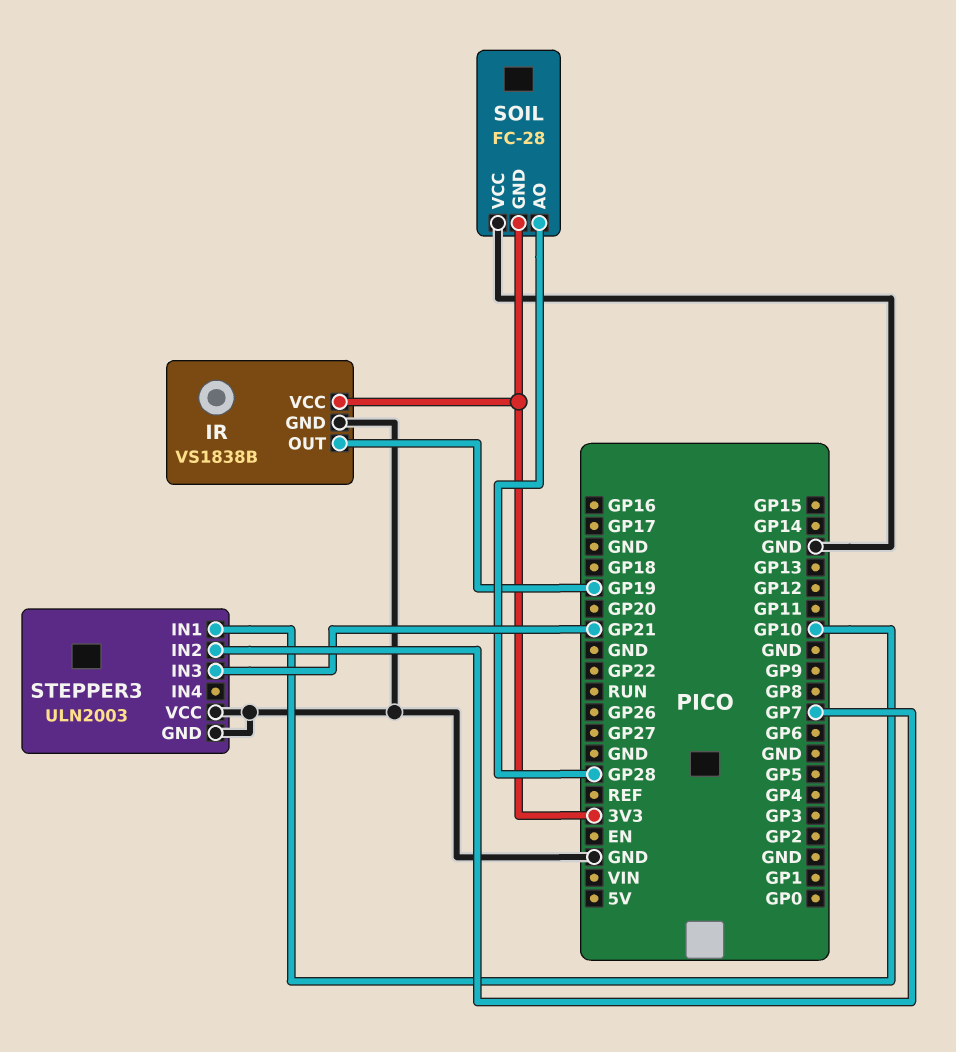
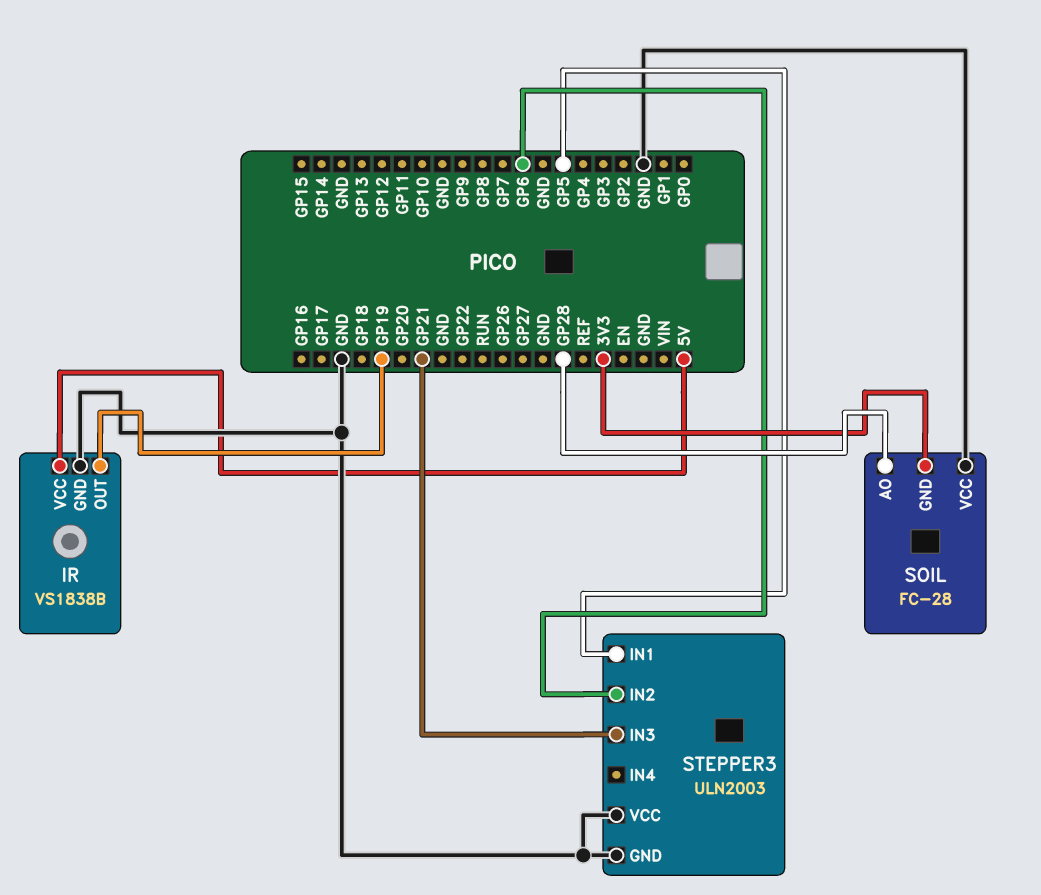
IR pin VCC: 3V3 -> 5V
STEPPER3 pin IN1: GP10 -> GP5
STEPPER3 pin IN2: GP7 -> GP6

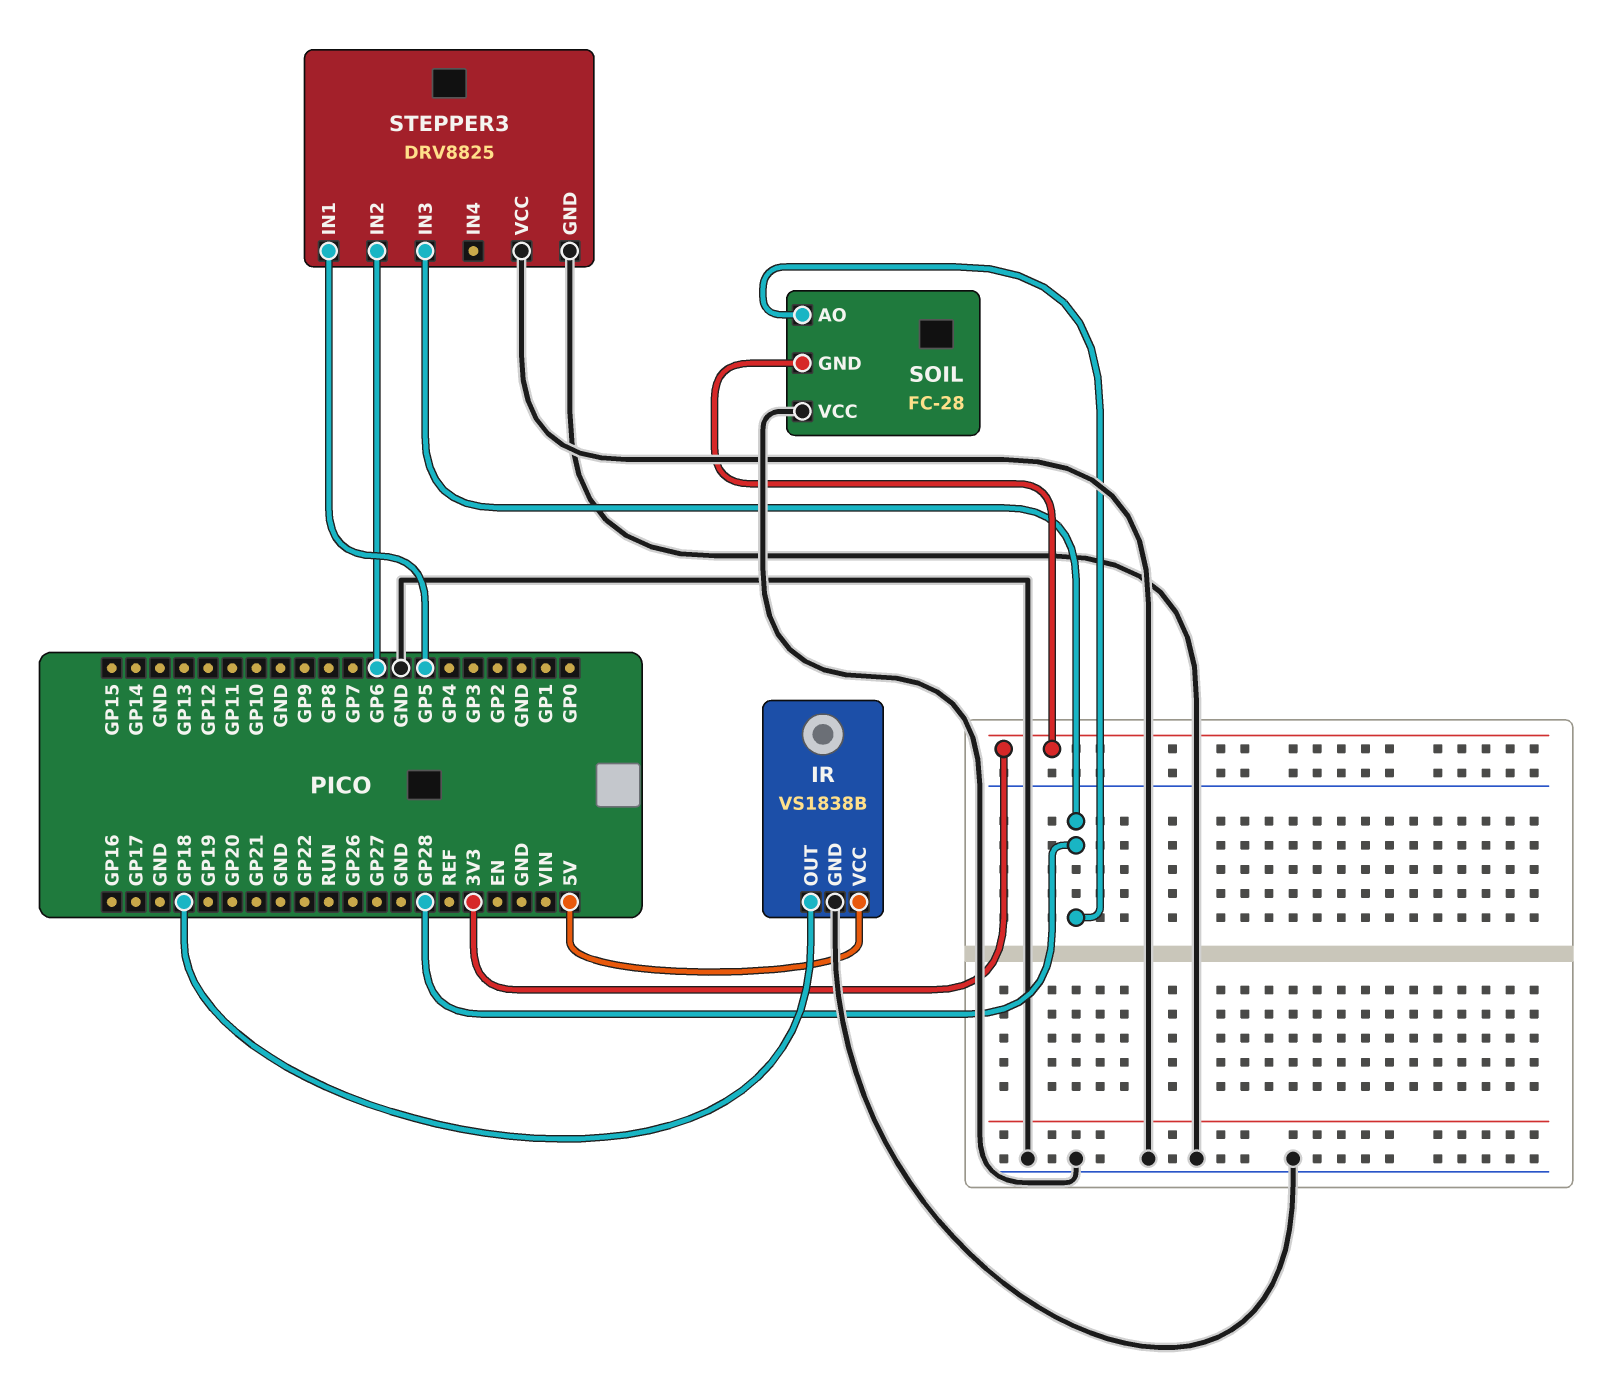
IR pin OUT: GP19 -> GP18
STEPPER3: ULN2003 -> DRV8825
STEPPER3 pin IN3: GP21 -> GP28

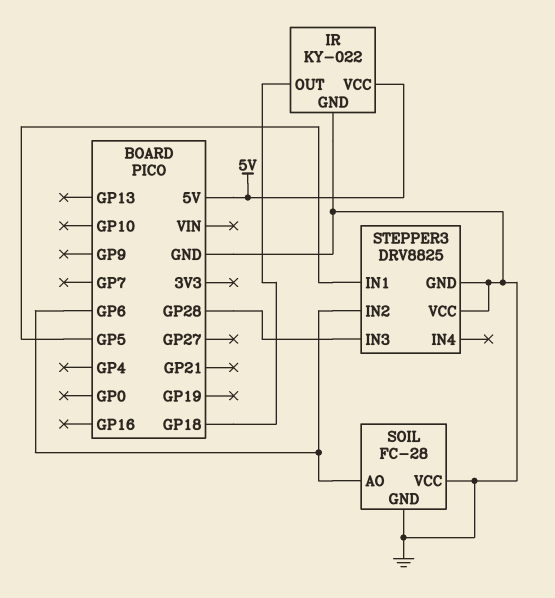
IR: VS1838B -> KY-022
SOIL pin AO: GP28 -> GP6
SOIL pin GND: 3V3 -> GND

